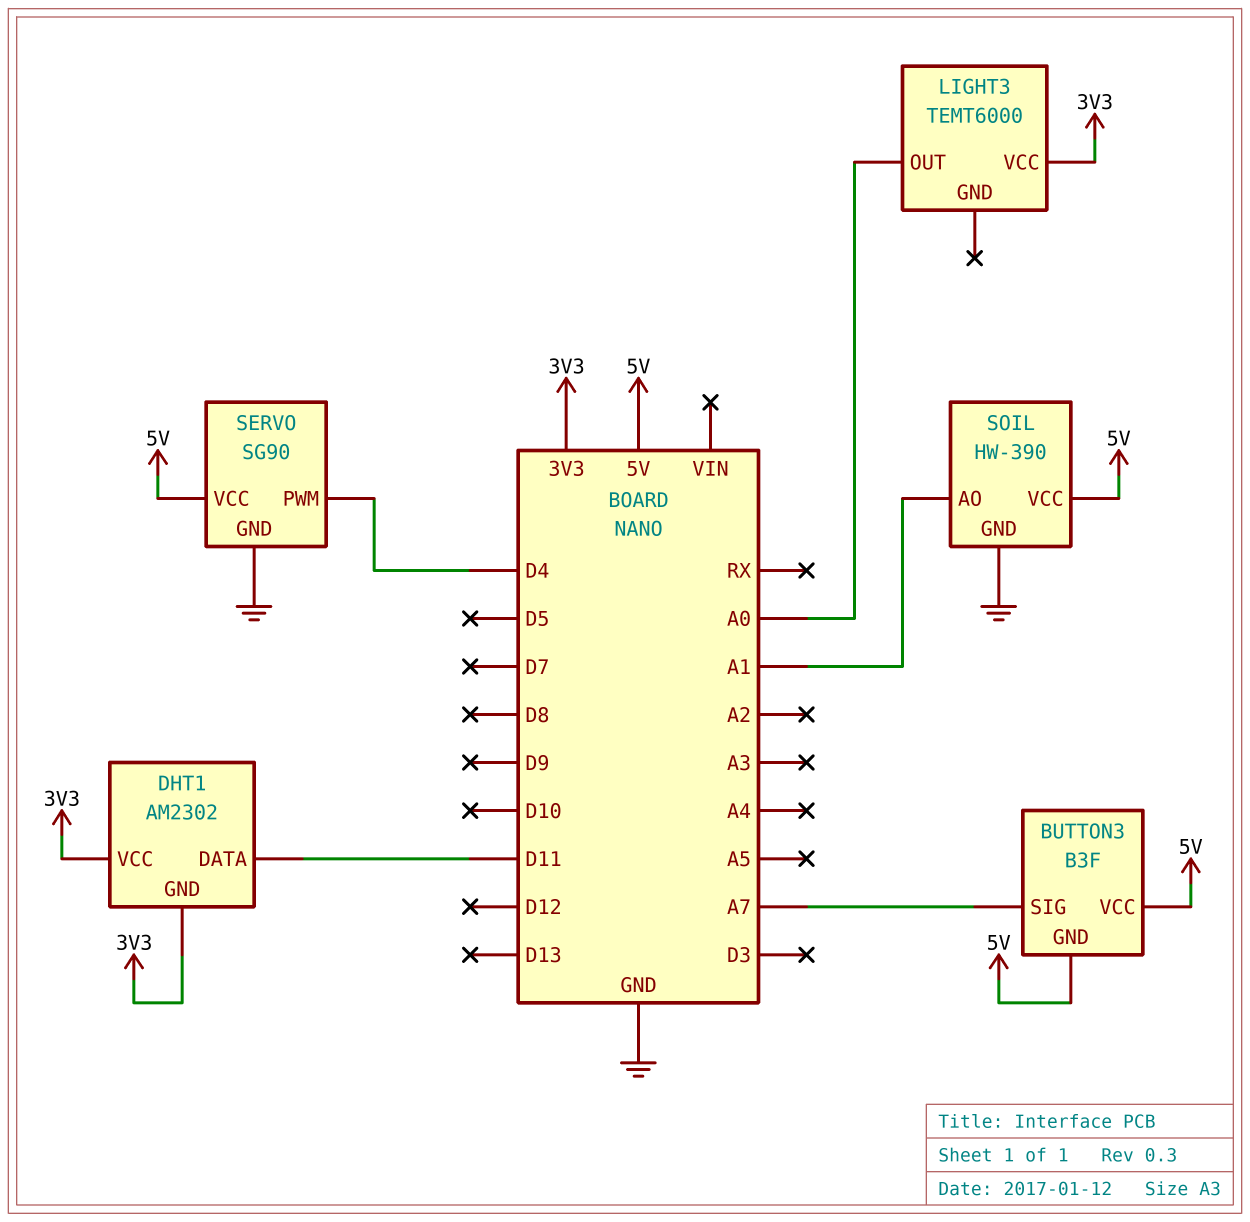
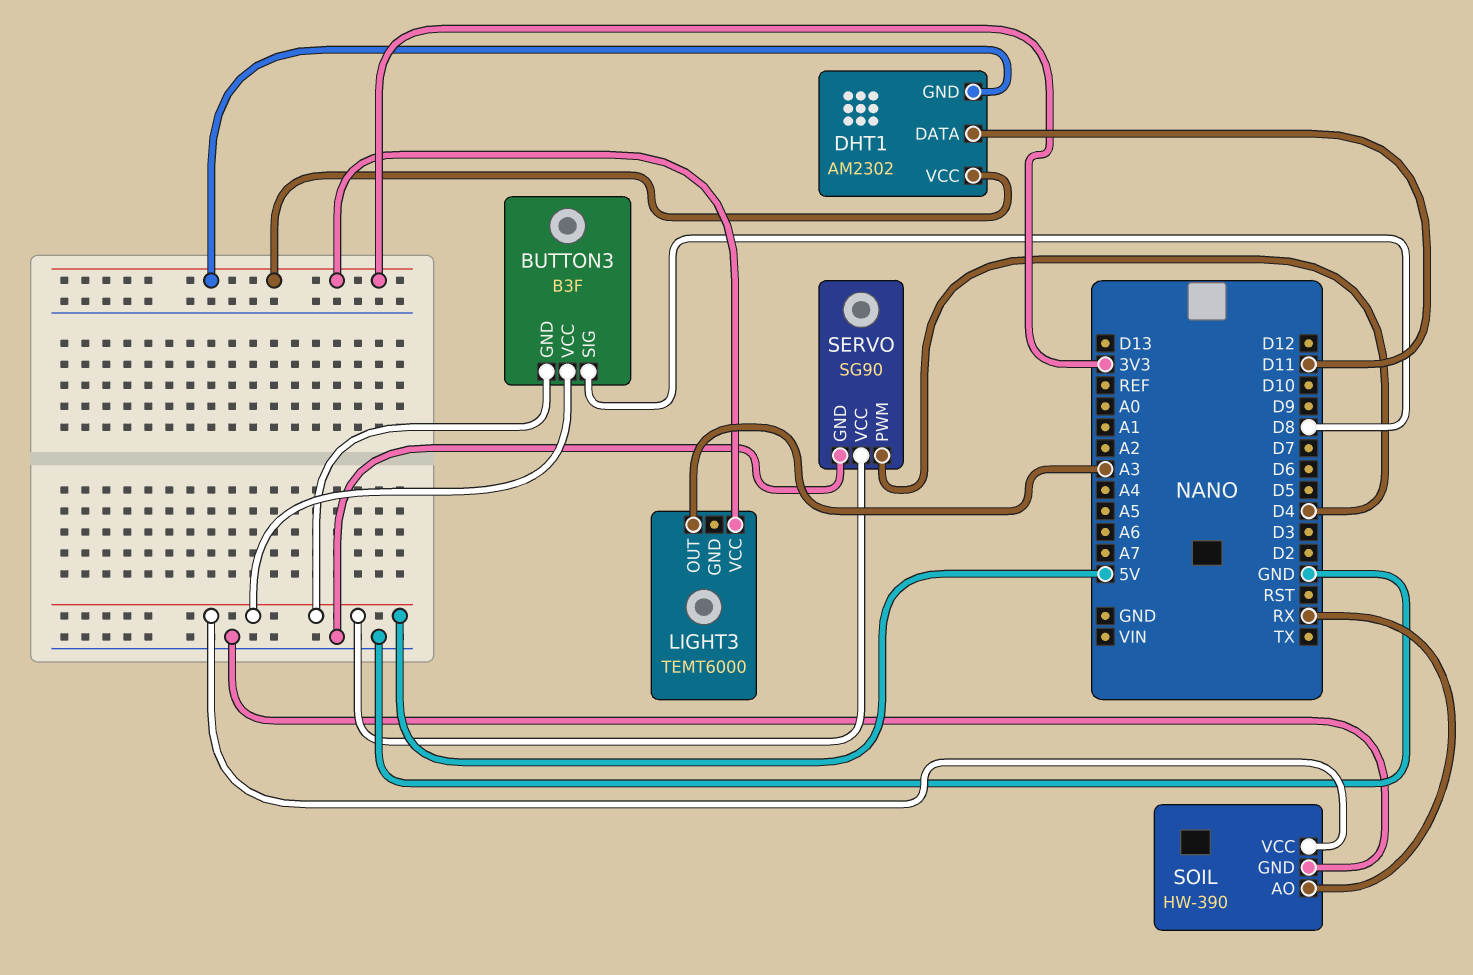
BUTTON3 pin SIG: A7 -> D8
LIGHT3 pin OUT: A0 -> A3
SOIL pin AO: A1 -> RX

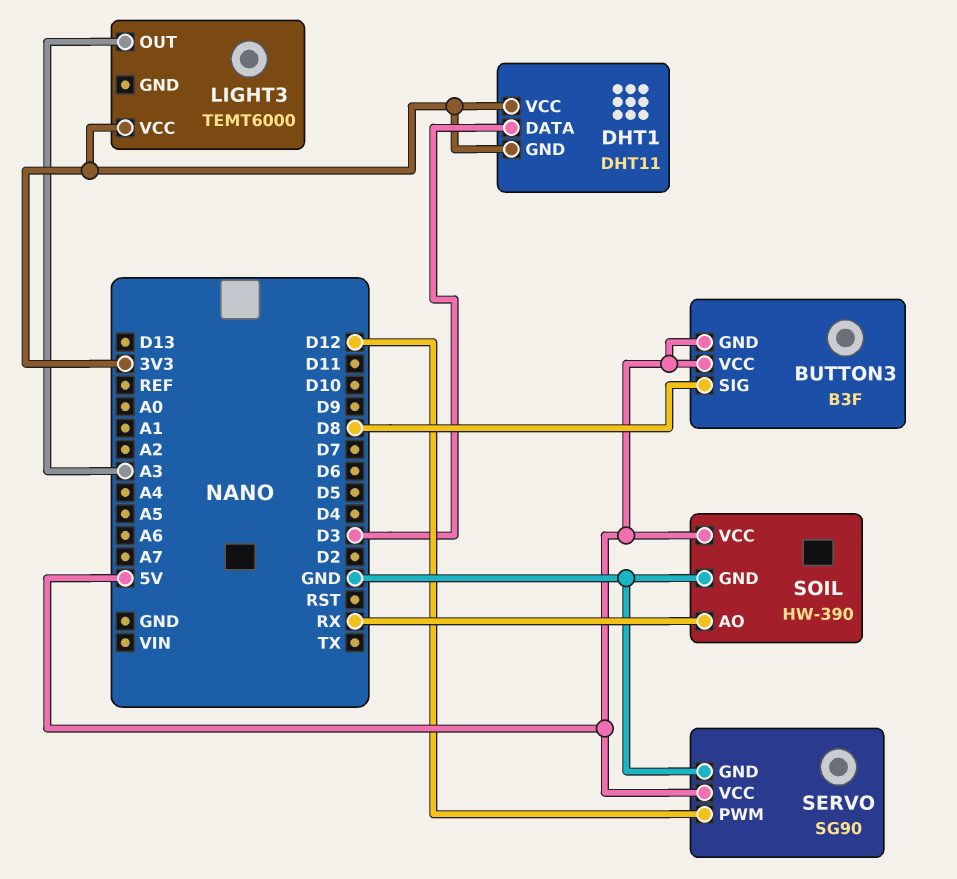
DHT1: AM2302 -> DHT11
DHT1 pin DATA: D11 -> D3
SERVO pin PWM: D4 -> D12

